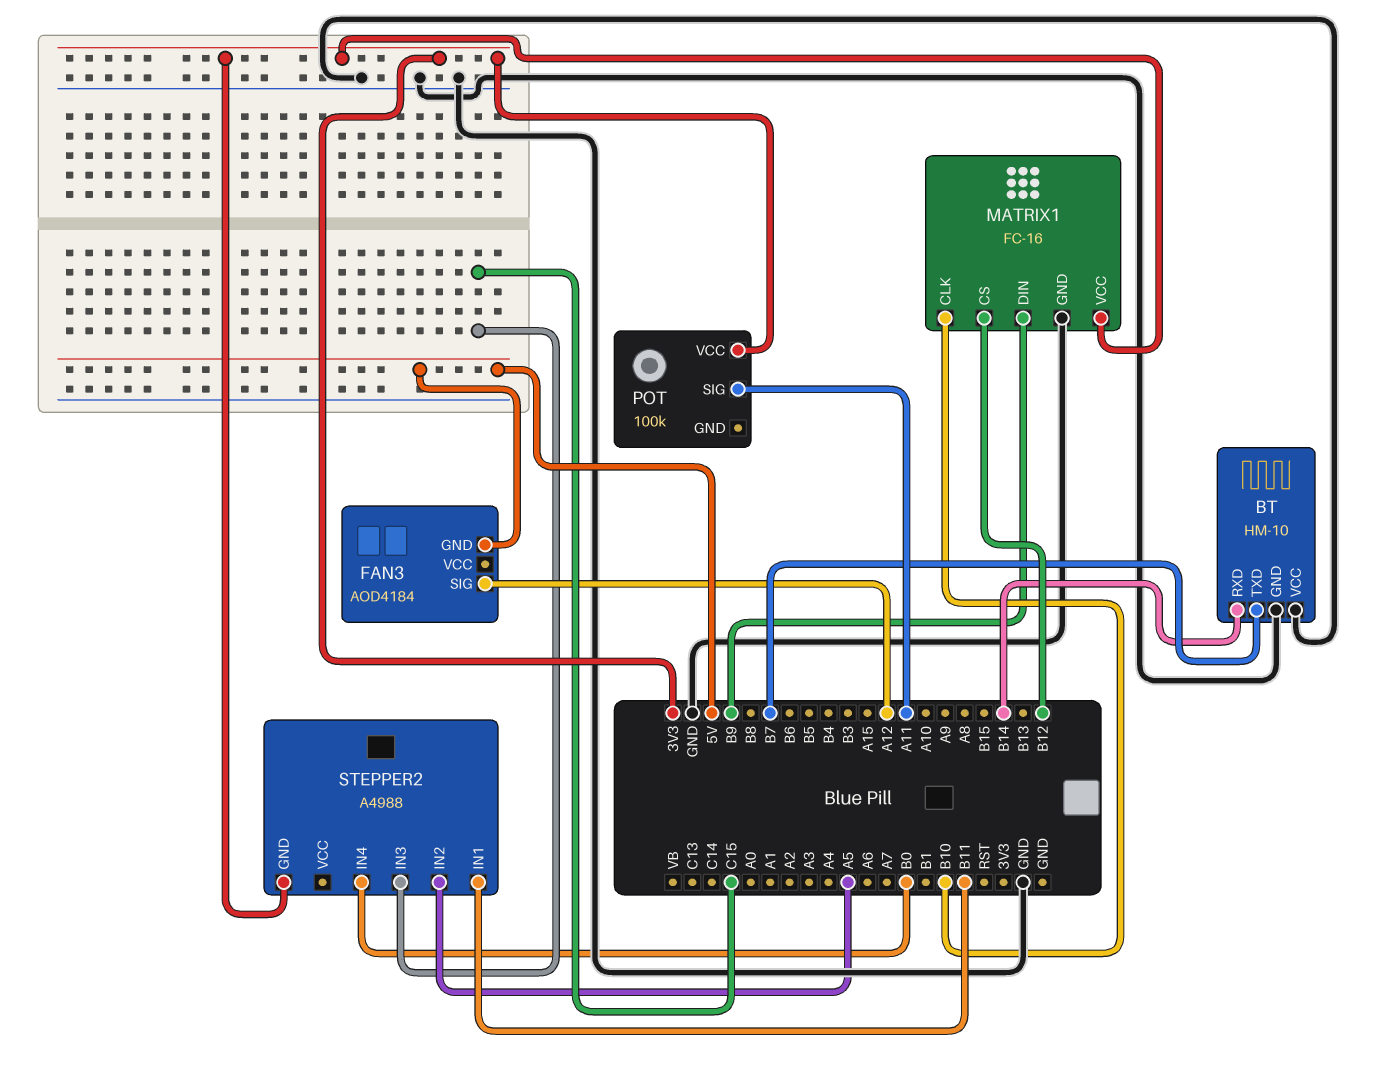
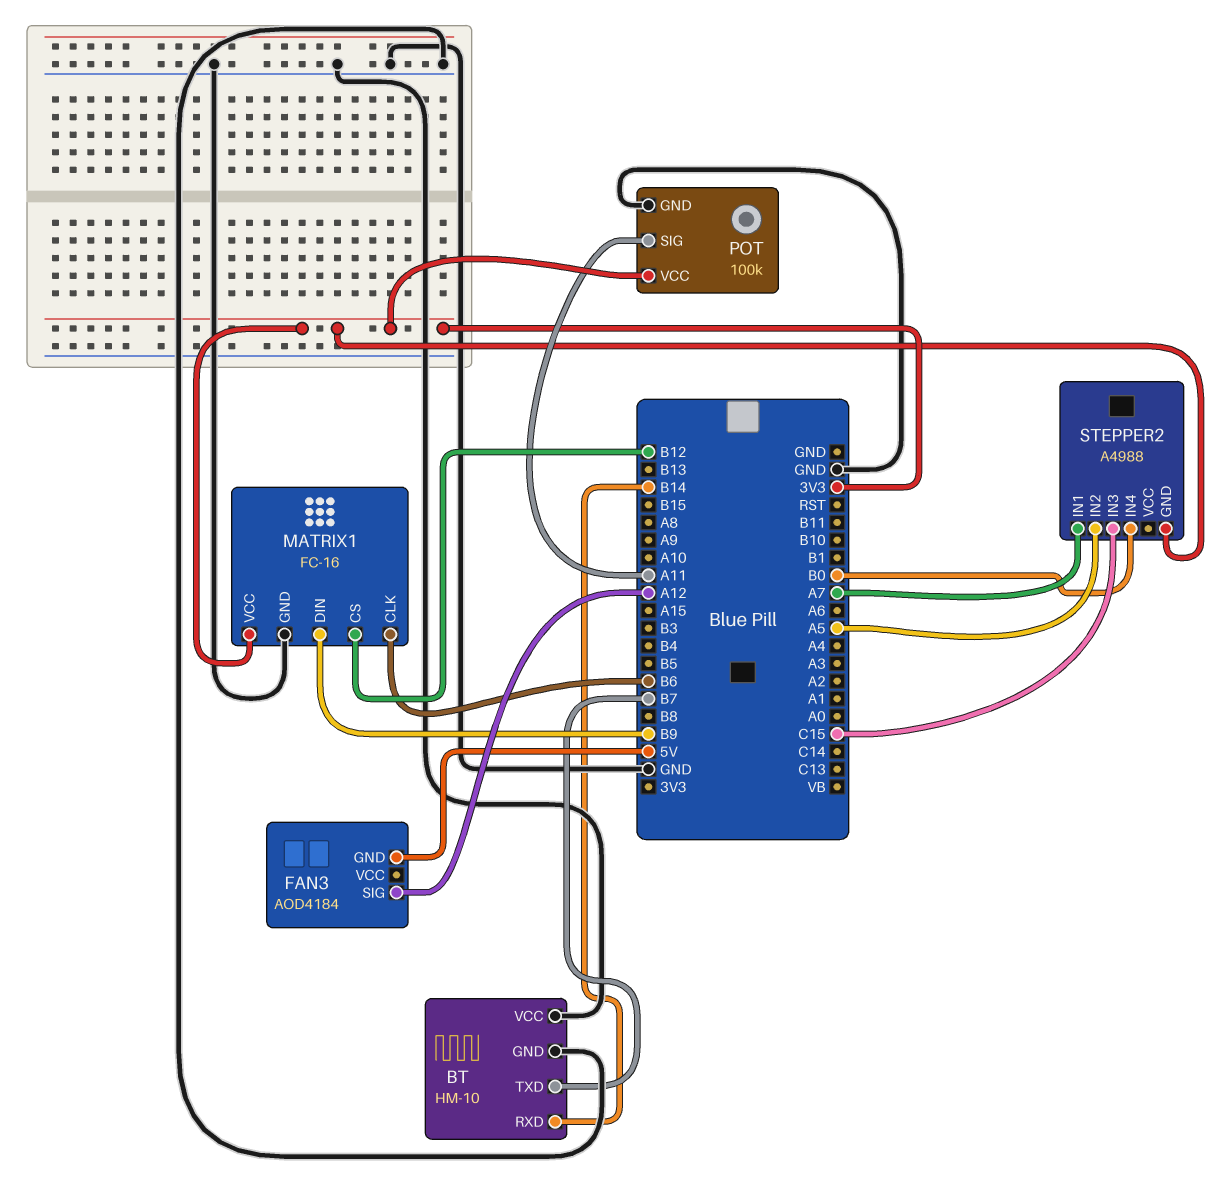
MATRIX1 pin CLK: B10 -> B6
POT pin GND: none -> GND
STEPPER2 pin IN1: B11 -> A7

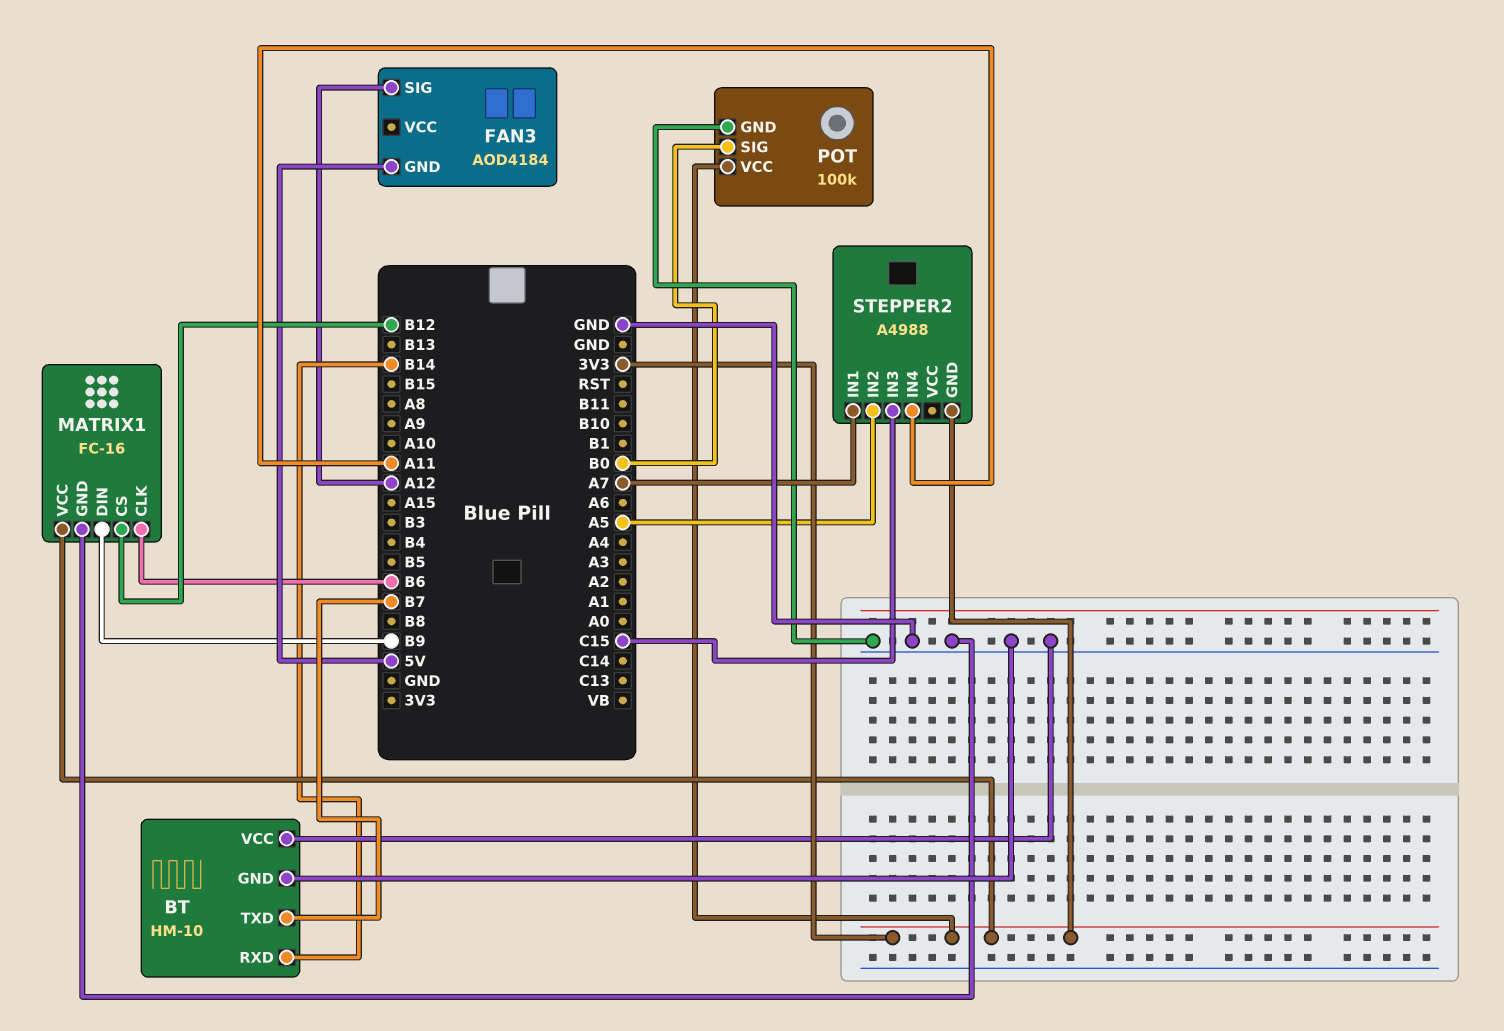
POT pin SIG: A11 -> B0
STEPPER2 pin IN4: B0 -> A11

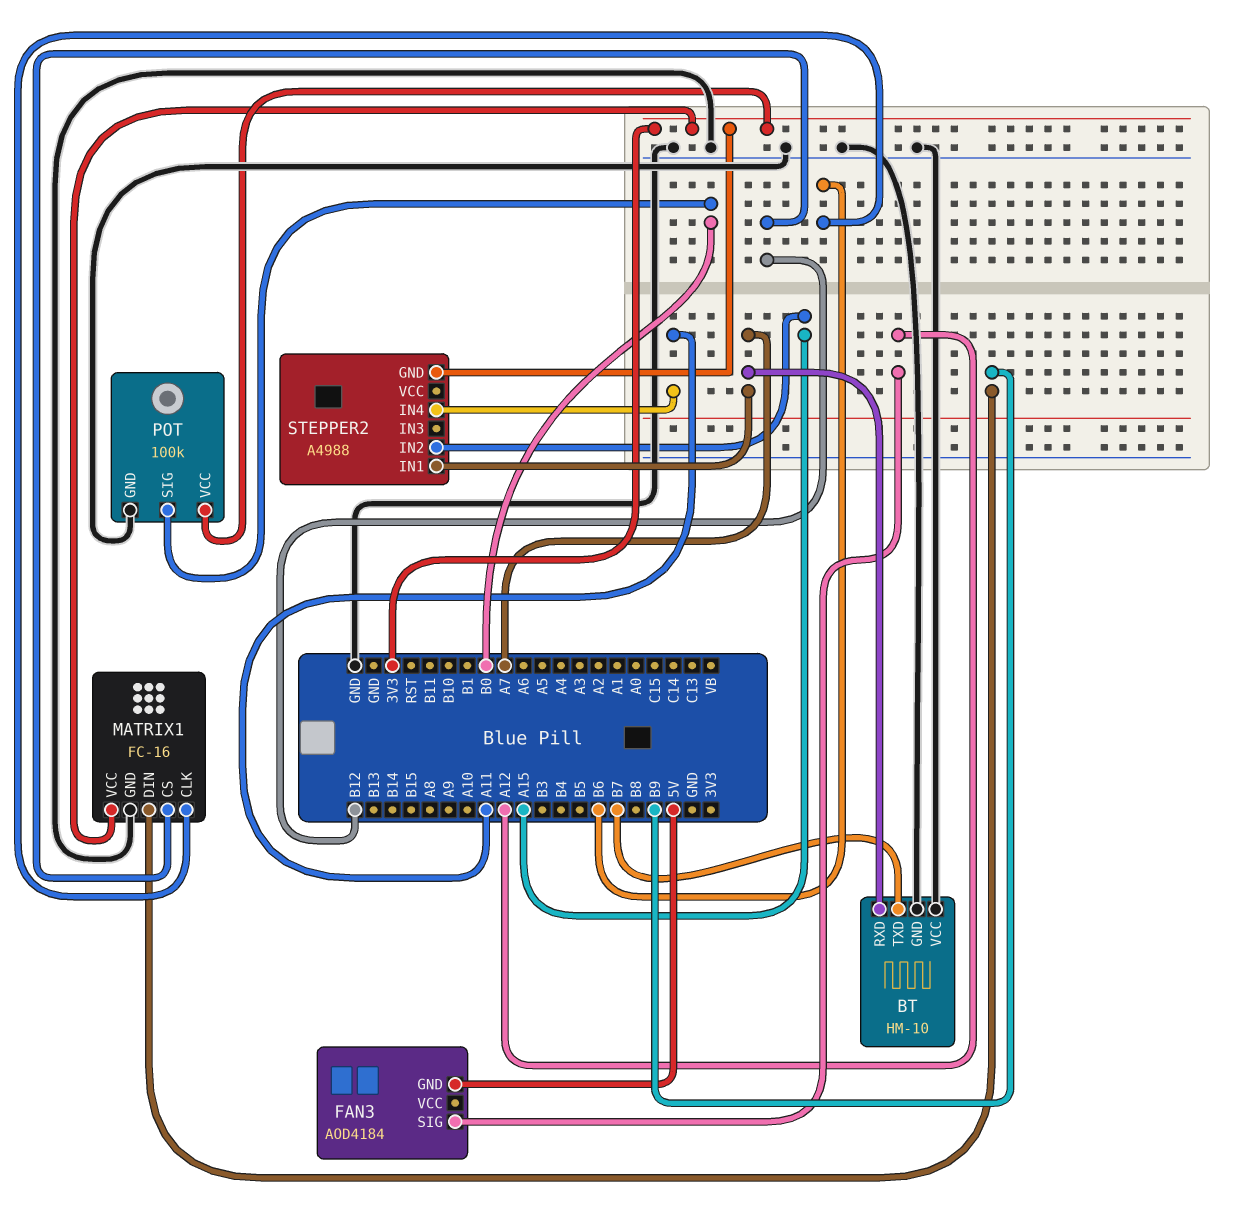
BT pin RXD: B14 -> A7
STEPPER2 pin IN2: A5 -> A15
STEPPER2 pin IN3: C15 -> none

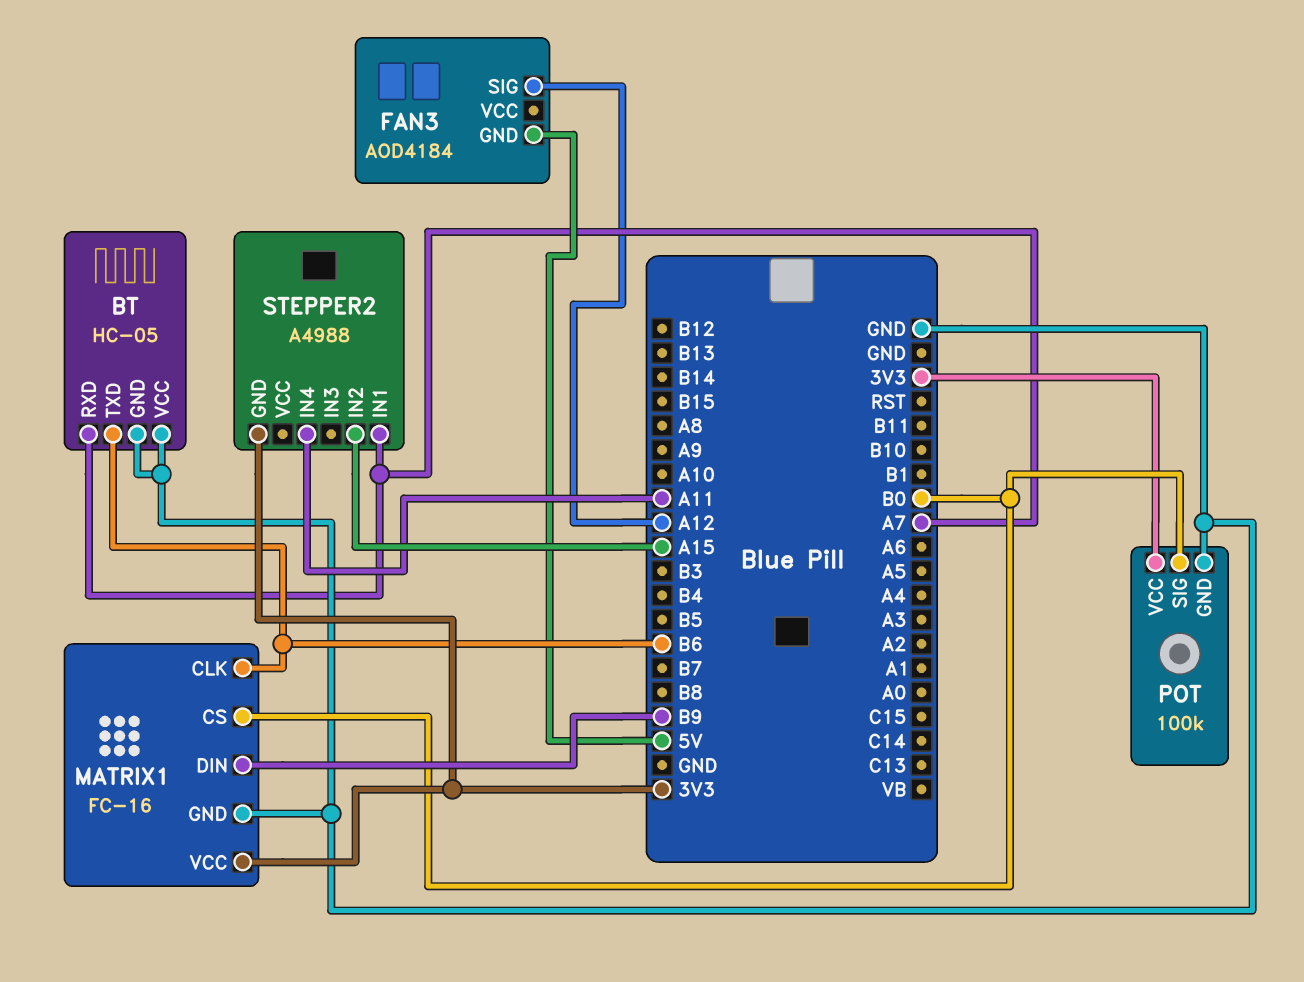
BT: HM-10 -> HC-05
BT pin TXD: B7 -> B6
MATRIX1 pin CS: B12 -> B0

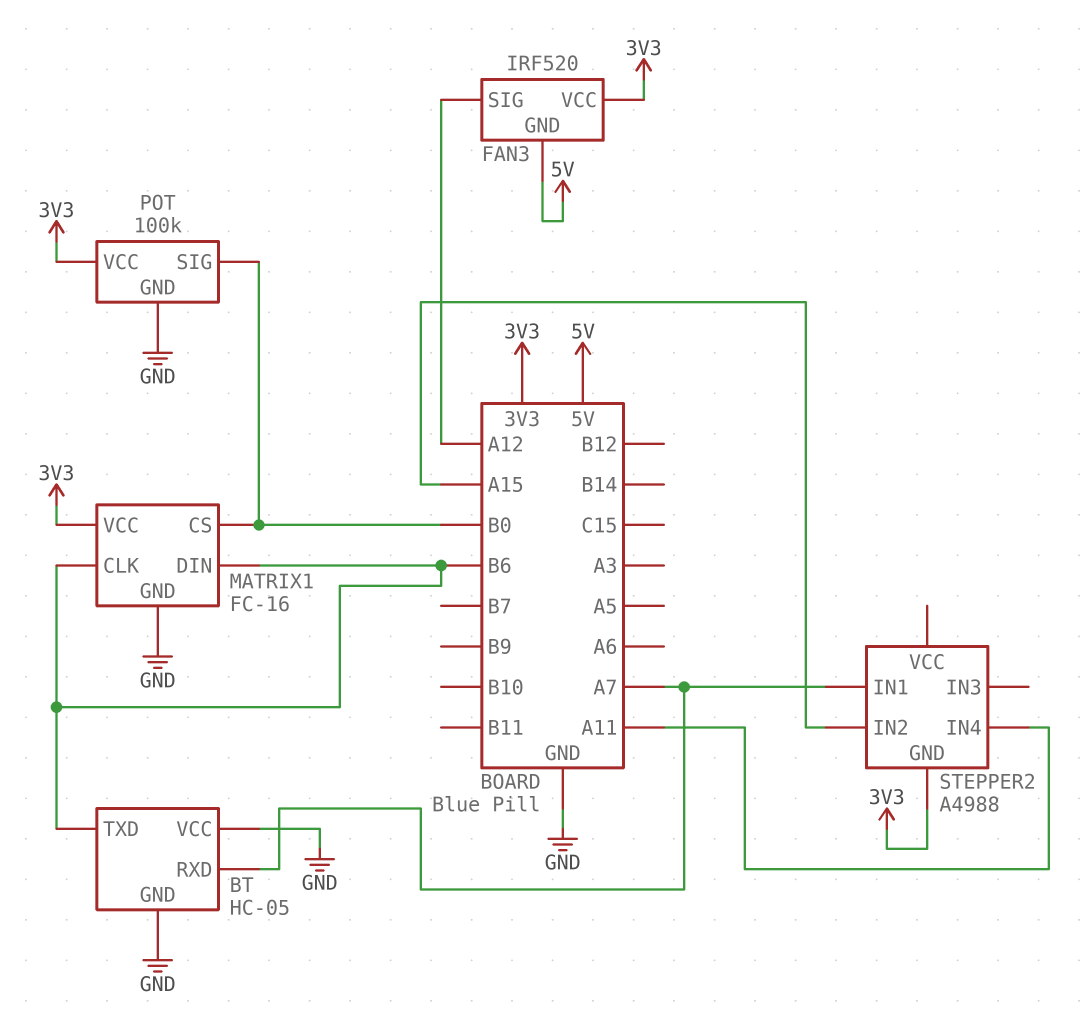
FAN3: AOD4184 -> IRF520
FAN3 pin VCC: none -> 3V3
MATRIX1 pin DIN: B9 -> B6

